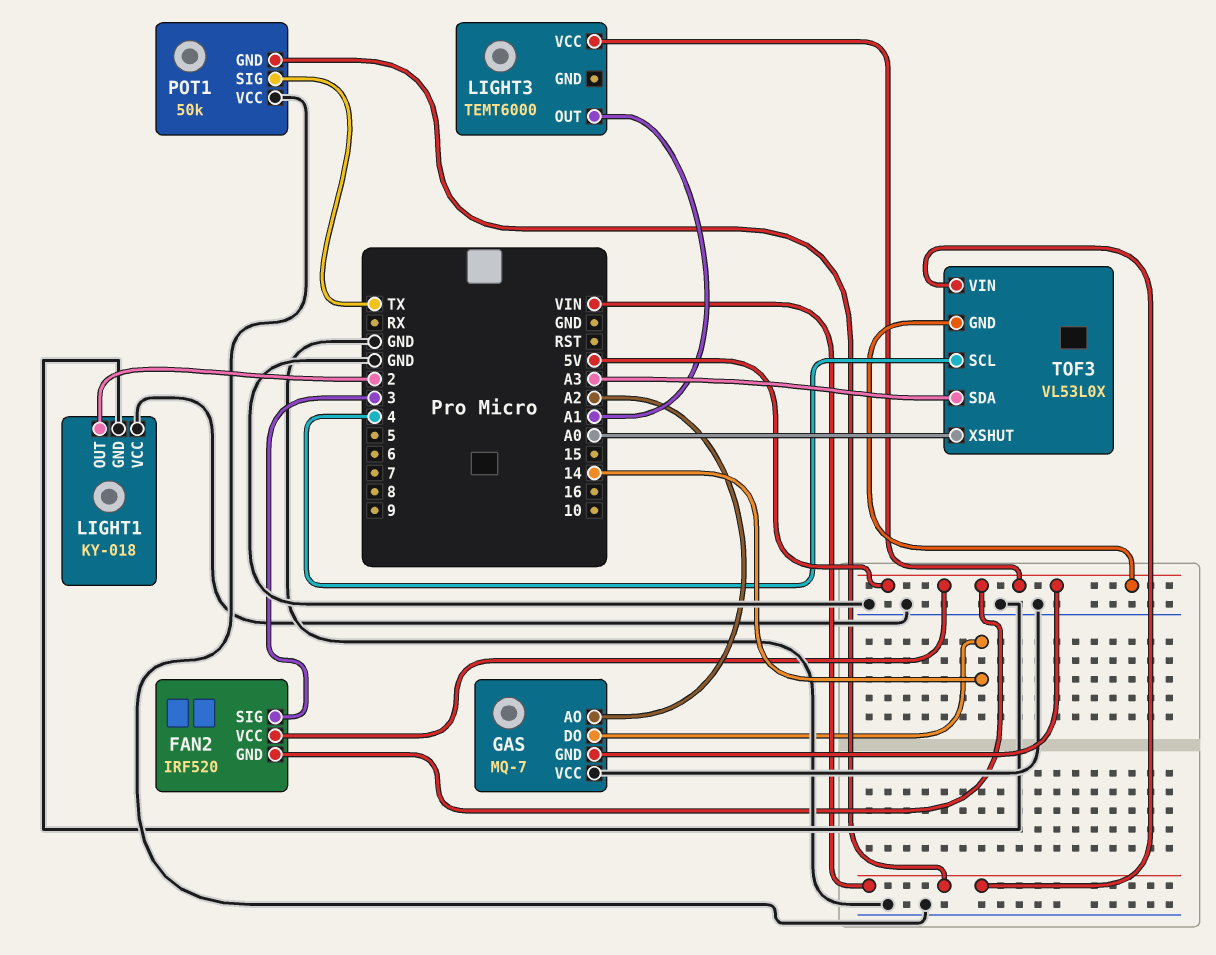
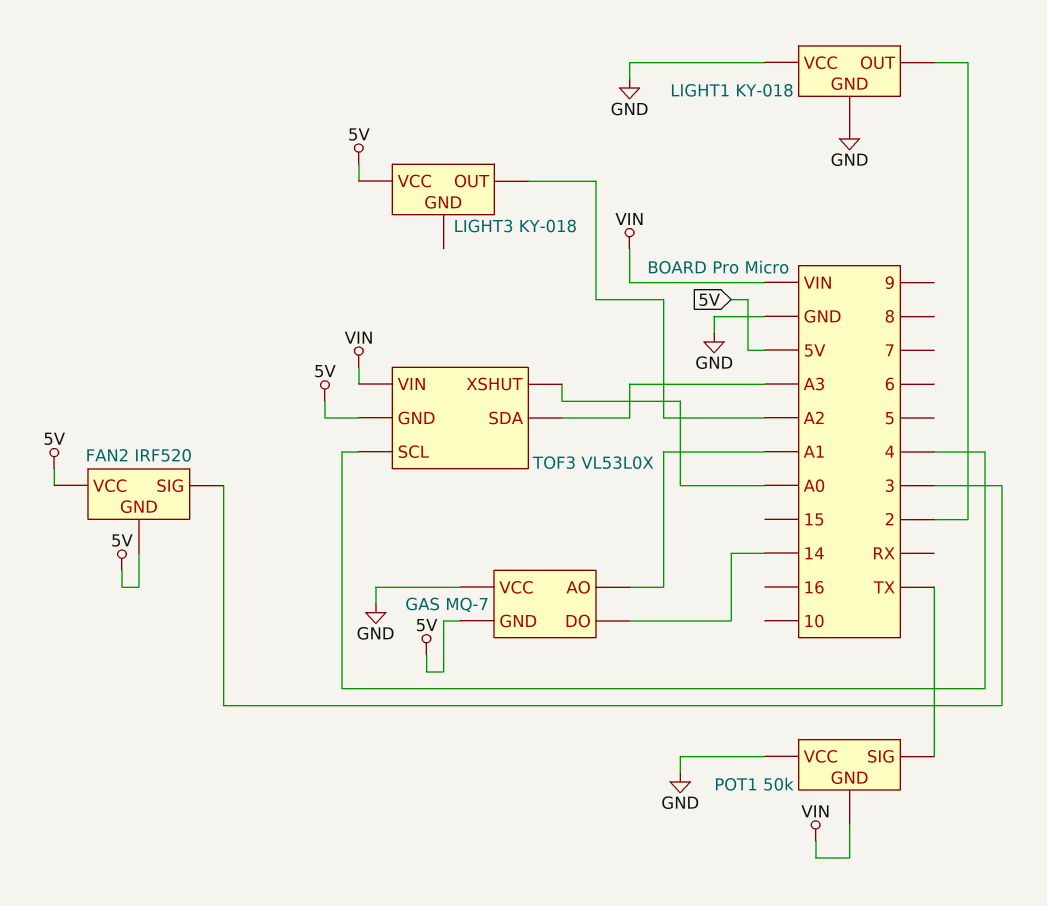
GAS pin AO: A2 -> A1
LIGHT3: TEMT6000 -> KY-018
LIGHT3 pin OUT: A1 -> A2

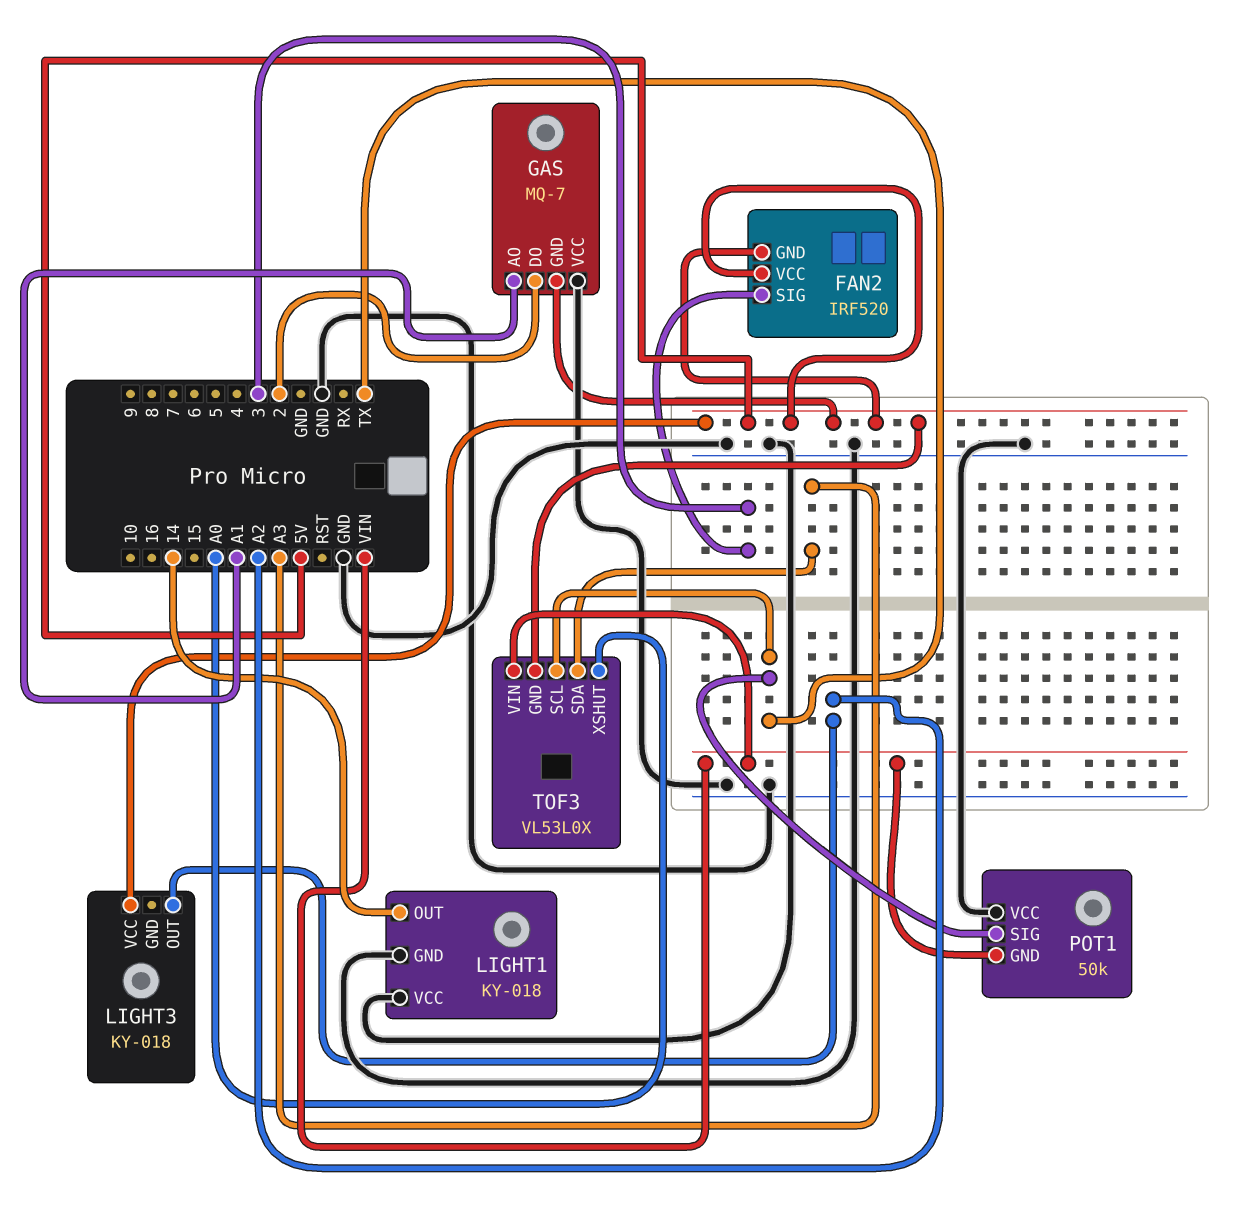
GAS pin DO: 14 -> 2
LIGHT1 pin OUT: 2 -> 14
TOF3 pin SCL: 4 -> TX

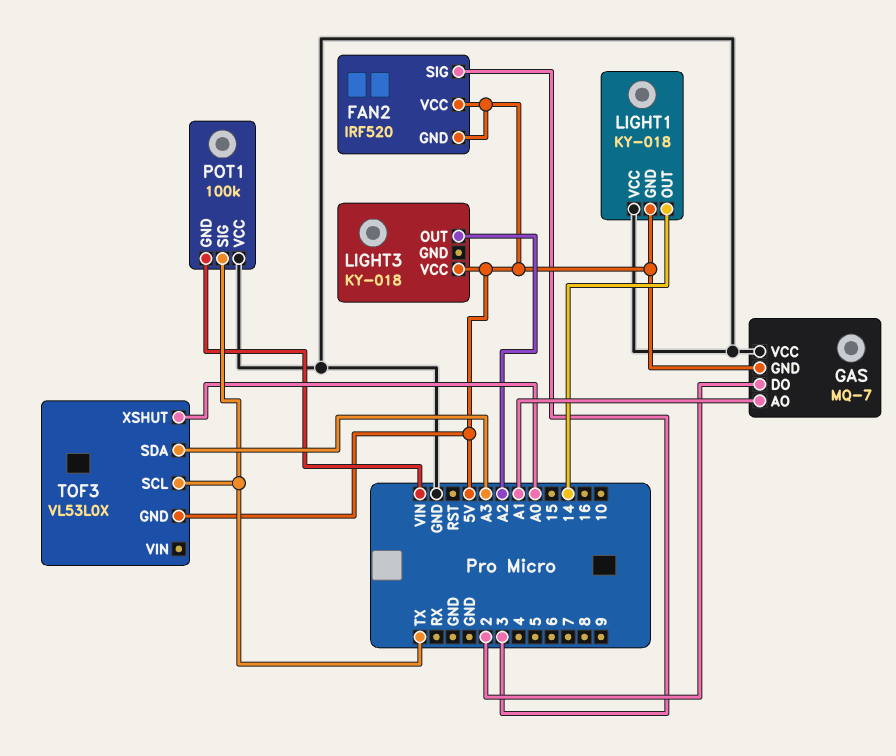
LIGHT1 pin GND: GND -> 5V
POT1: 50k -> 100k
TOF3 pin VIN: VIN -> none

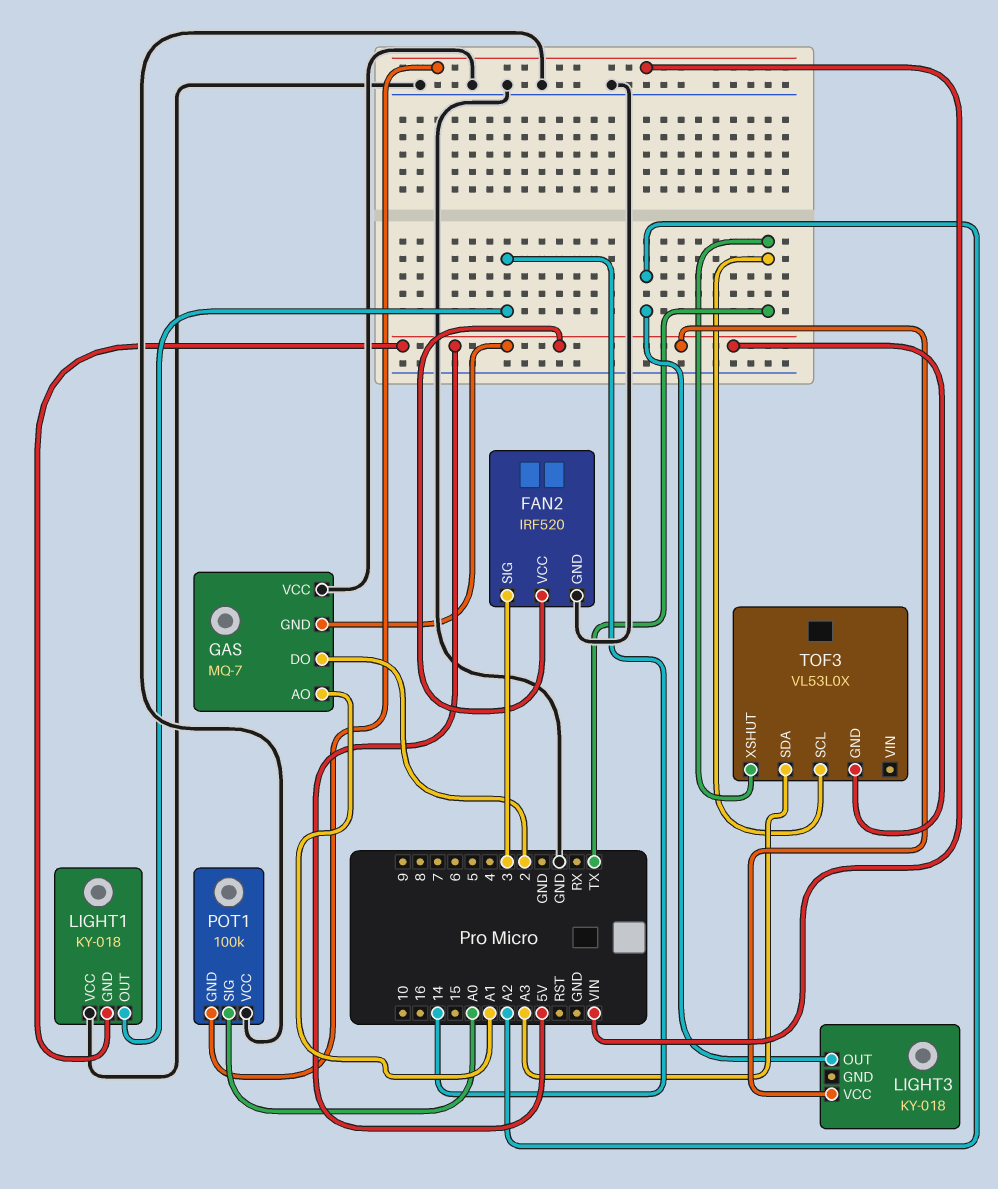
FAN2 pin GND: 5V -> GND
POT1 pin SIG: TX -> A0
TOF3 pin XSHUT: A0 -> TX

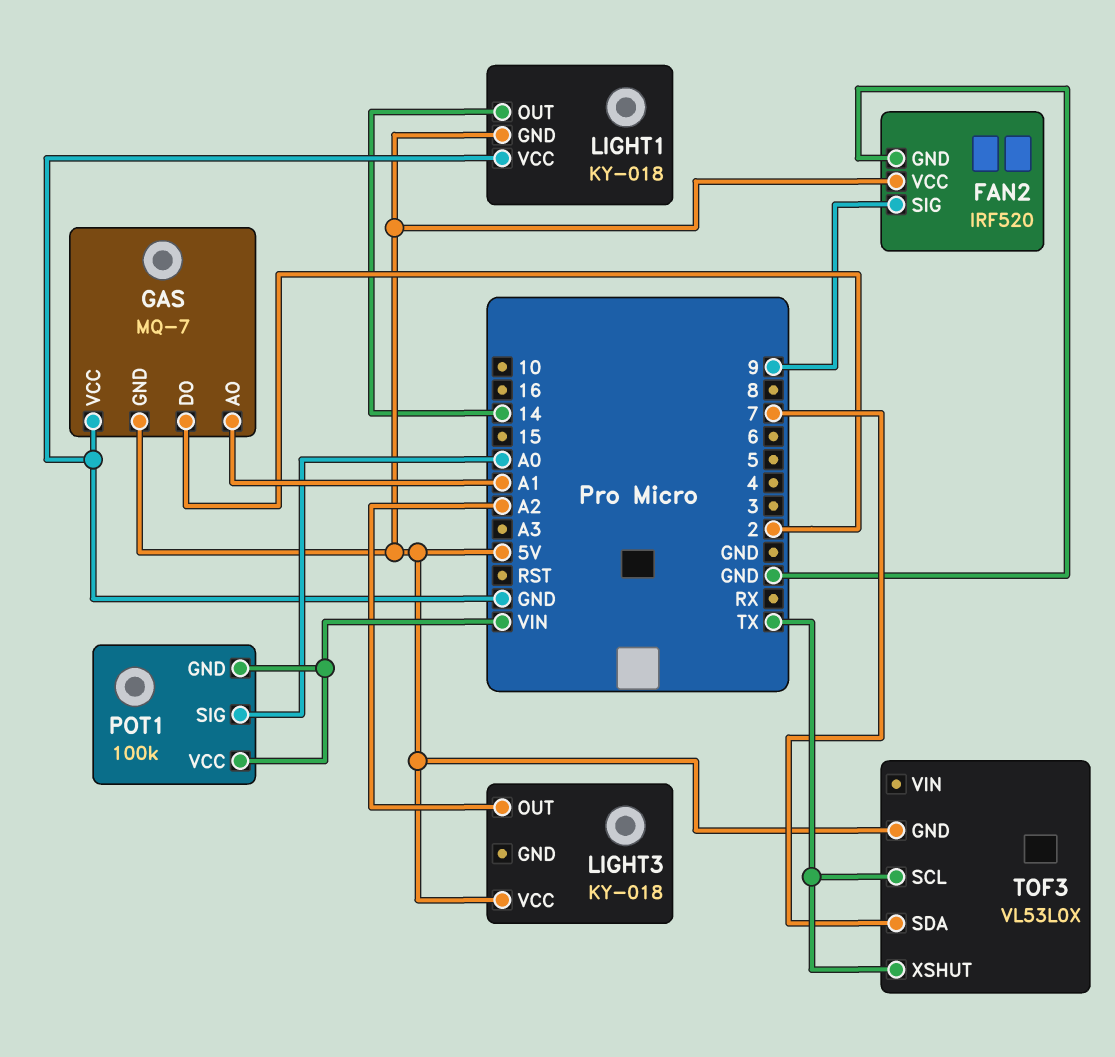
FAN2 pin SIG: 3 -> 9
POT1 pin VCC: GND -> VIN
TOF3 pin SDA: A3 -> 7

